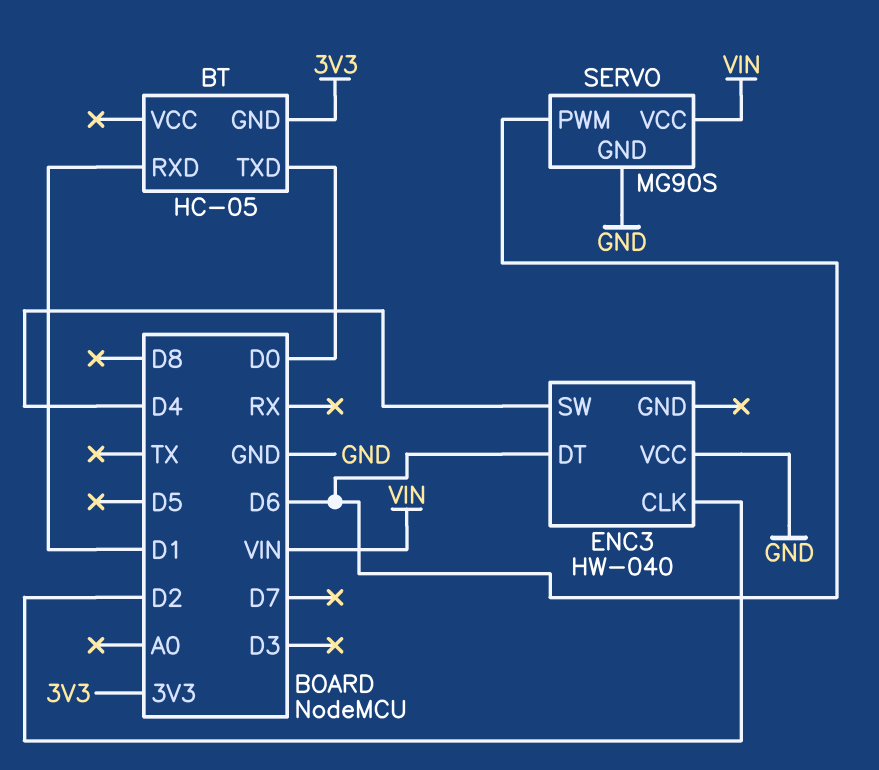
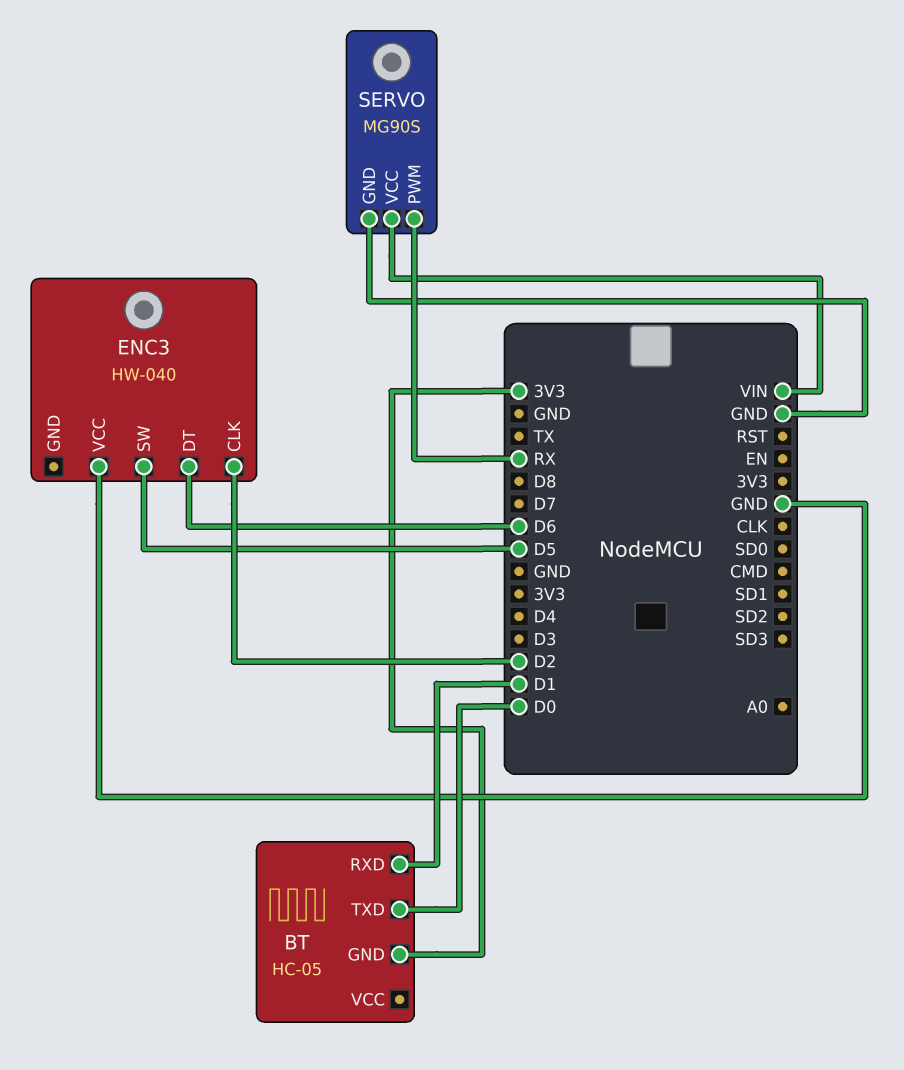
ENC3 pin SW: D4 -> D5
SERVO pin PWM: D6 -> RX

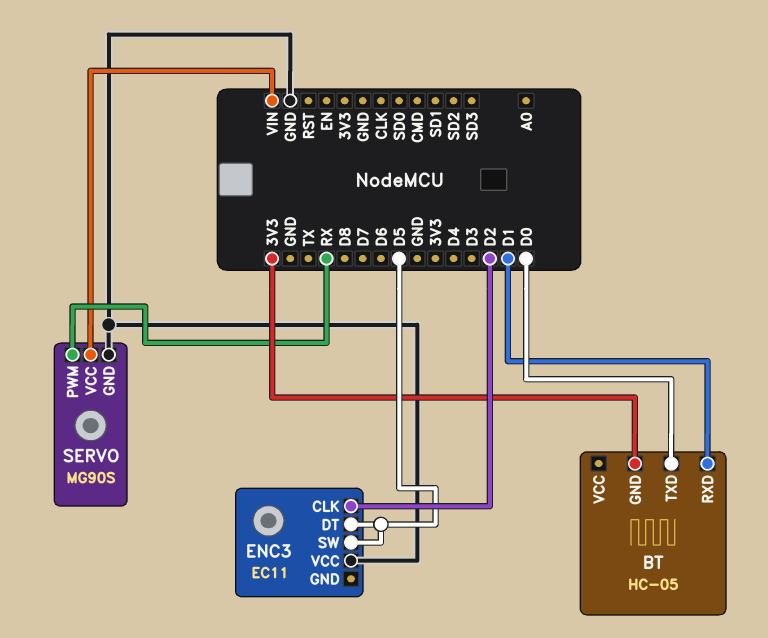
ENC3: HW-040 -> EC11
ENC3 pin DT: D6 -> D5

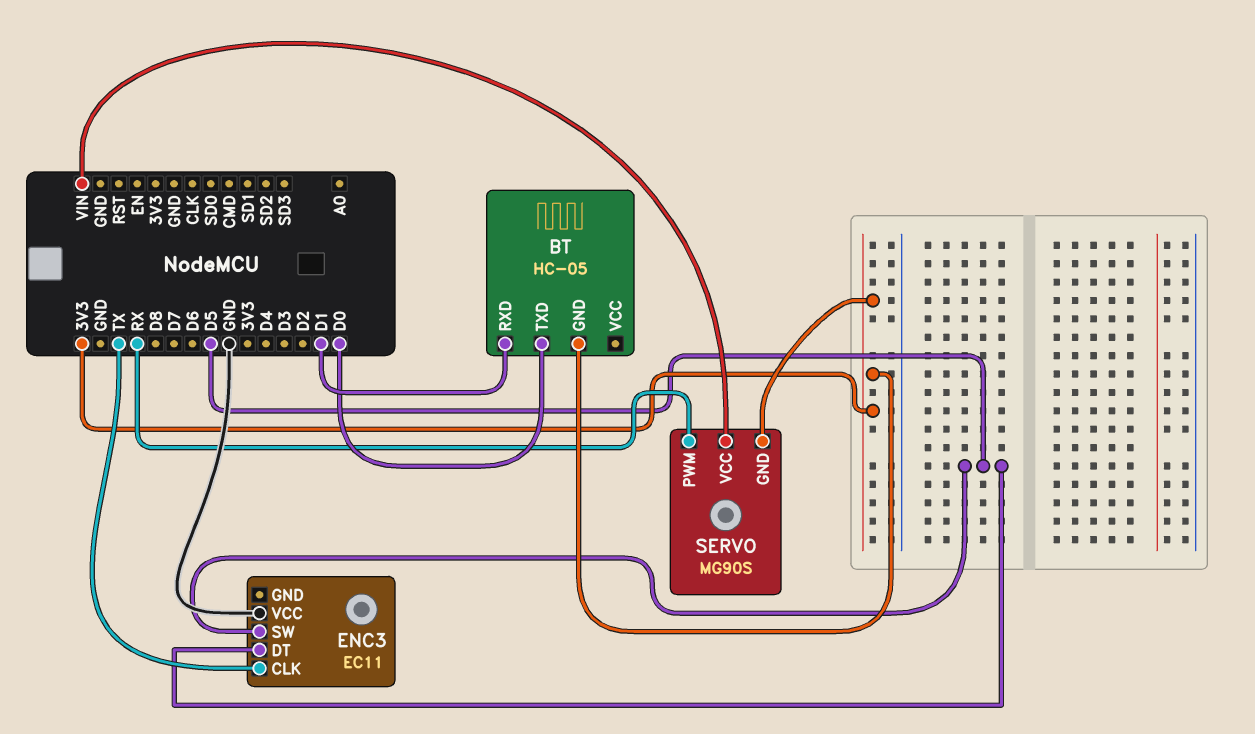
ENC3 pin CLK: D2 -> TX
SERVO pin GND: GND -> 3V3

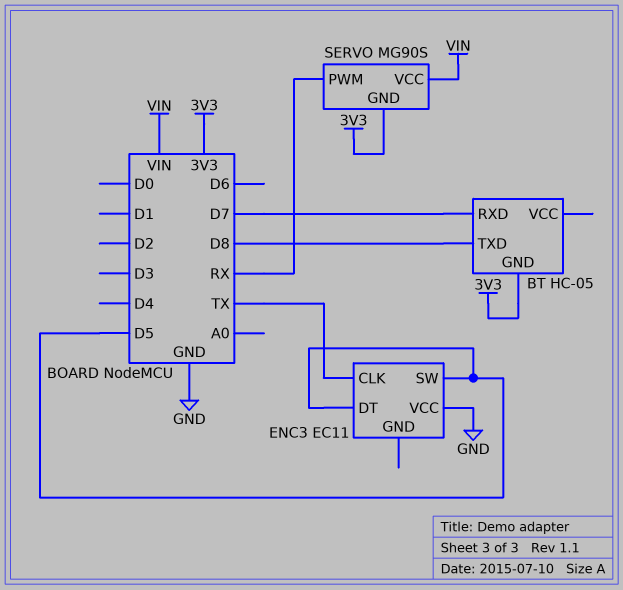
BT pin RXD: D1 -> D7
BT pin TXD: D0 -> D8

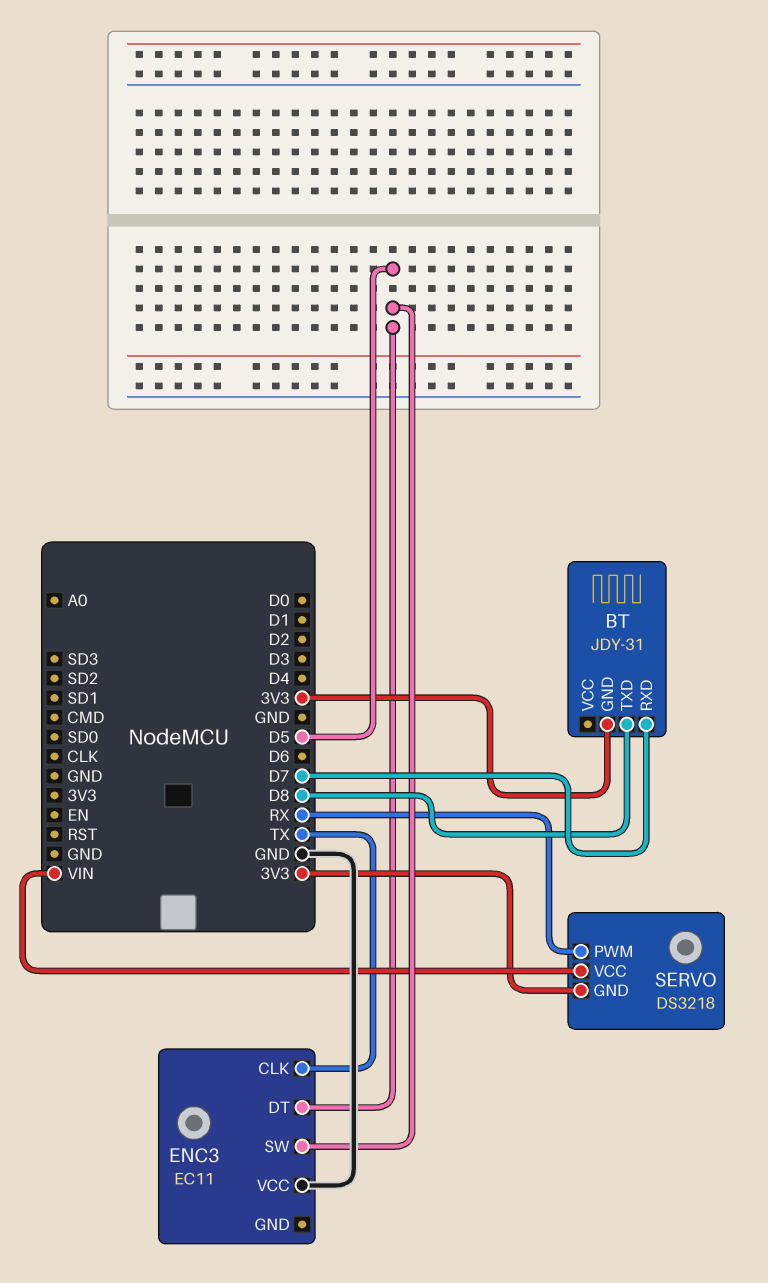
BT: HC-05 -> JDY-31
SERVO: MG90S -> DS3218

